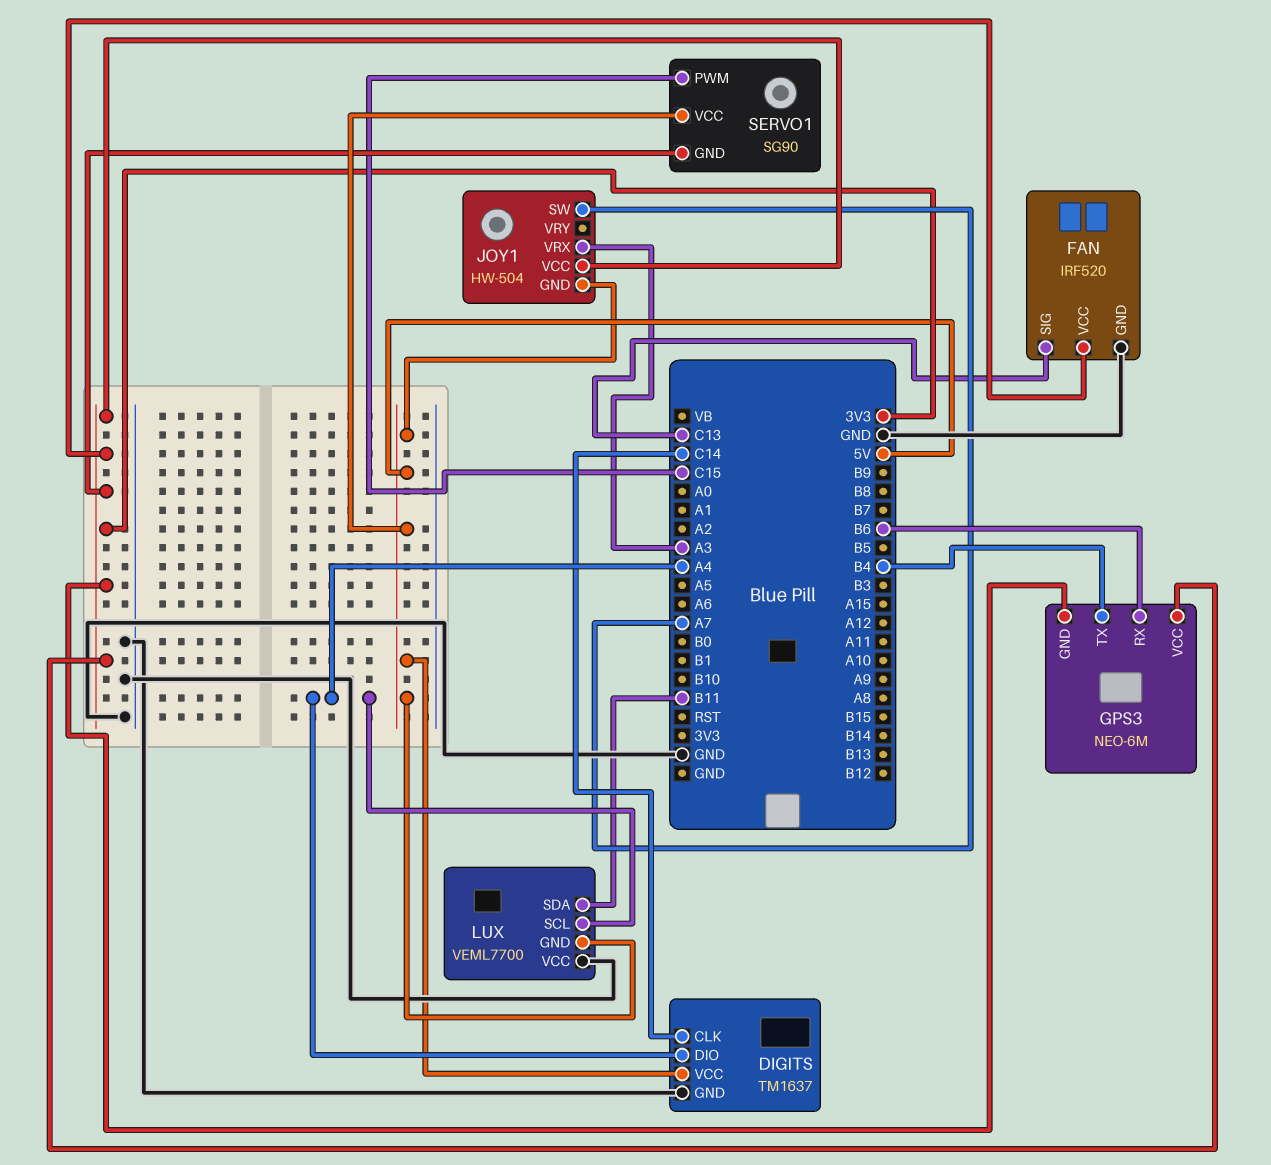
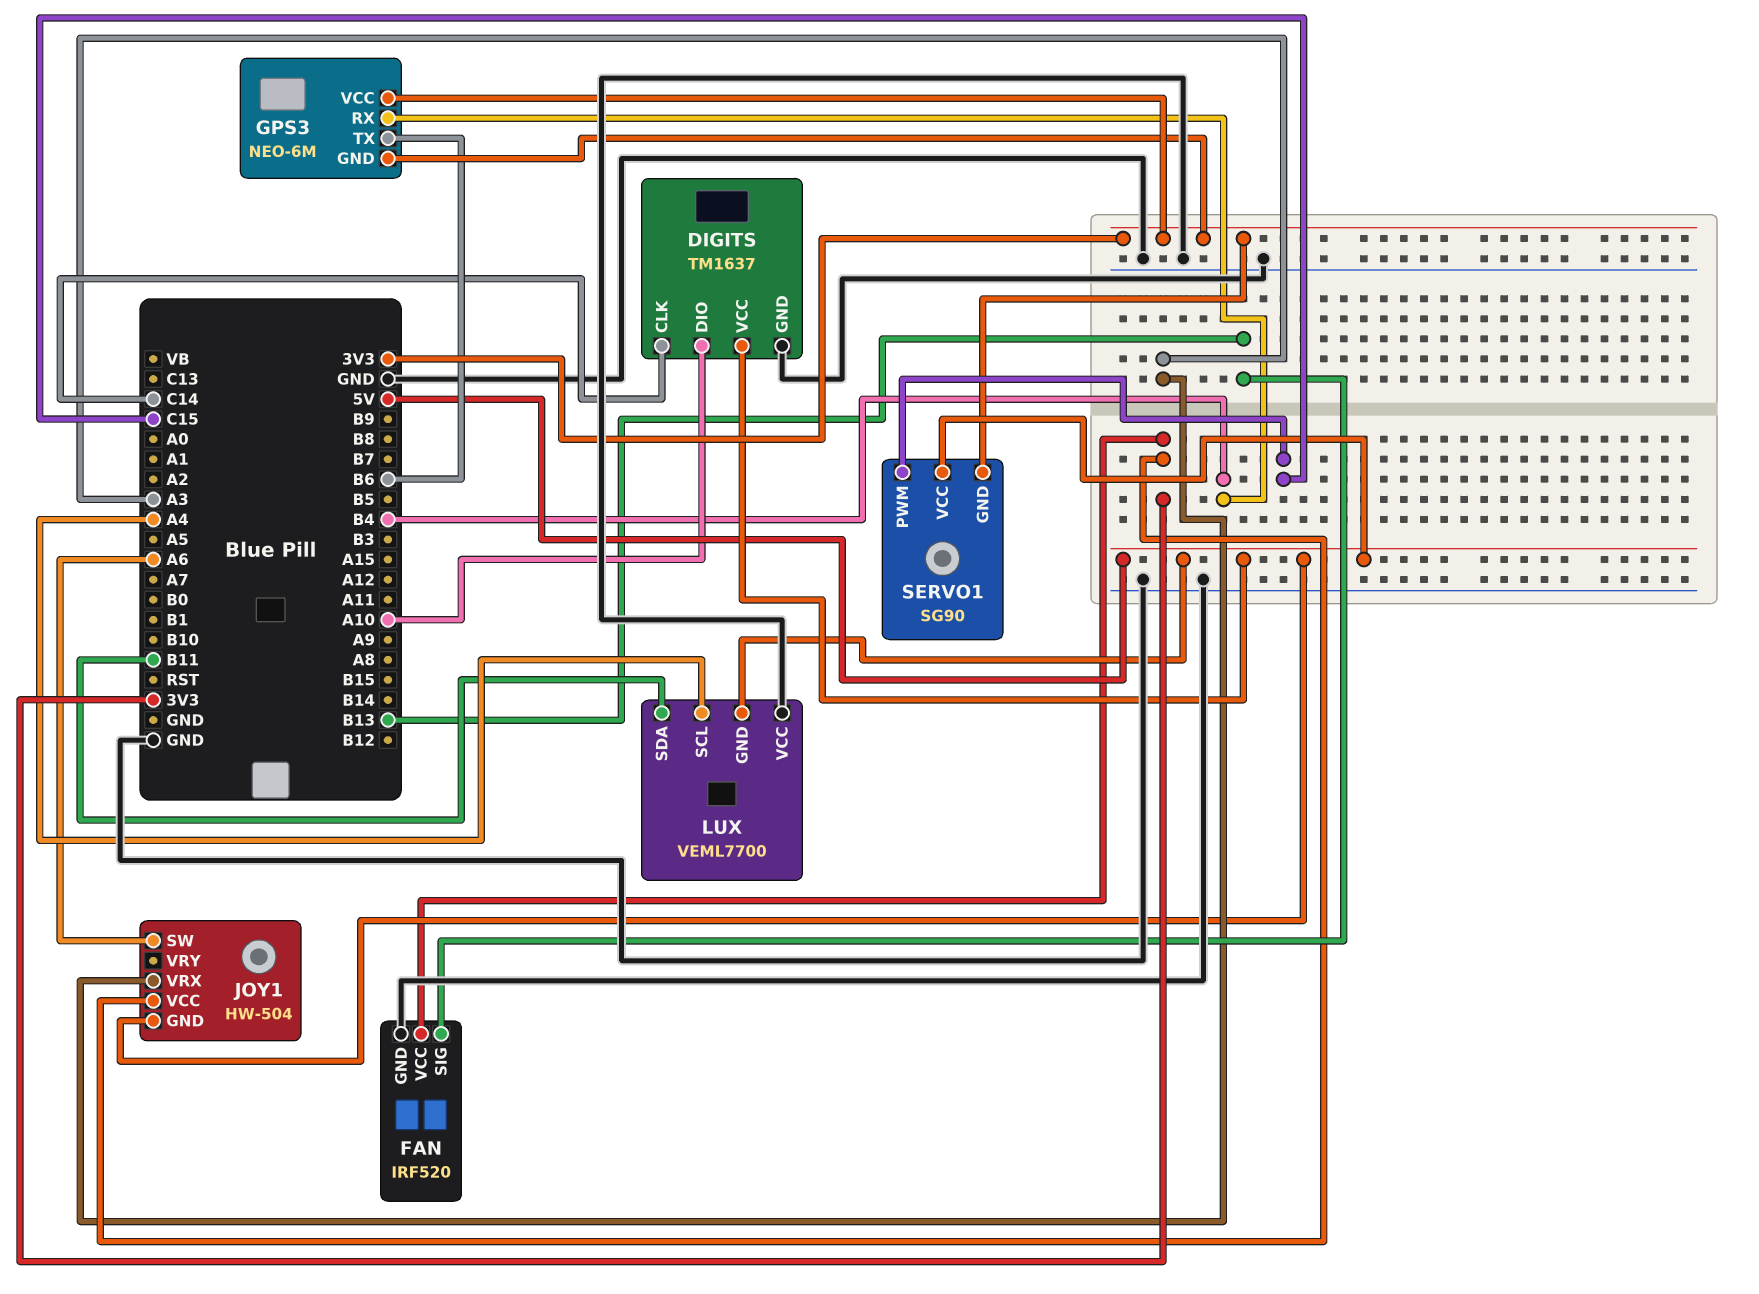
DIGITS pin DIO: A4 -> A10
FAN pin SIG: C13 -> B13
GPS3 pin RX: B6 -> B4
GPS3 pin TX: B4 -> B6
JOY1 pin SW: A7 -> A6

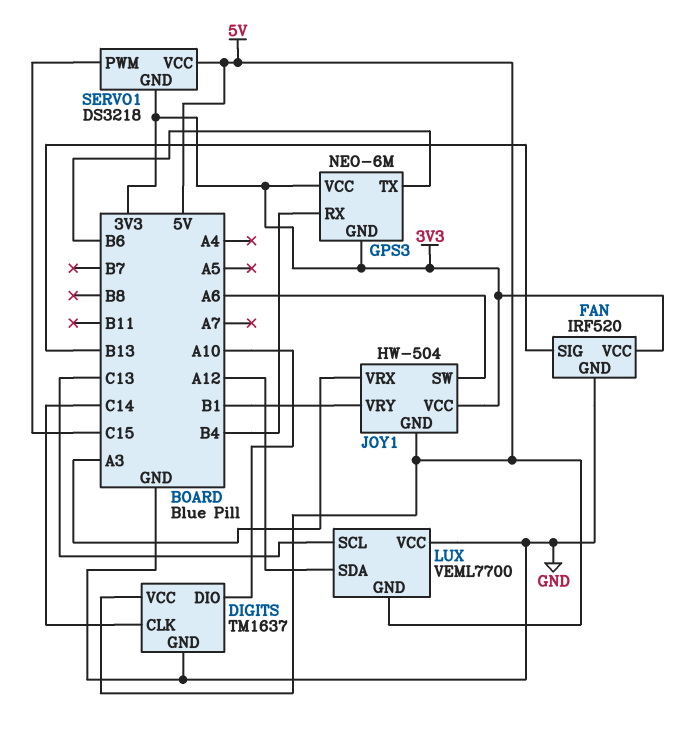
JOY1 pin VRY: none -> B1
LUX pin SCL: A4 -> C13
LUX pin SDA: B11 -> A12
SERVO1: SG90 -> DS3218

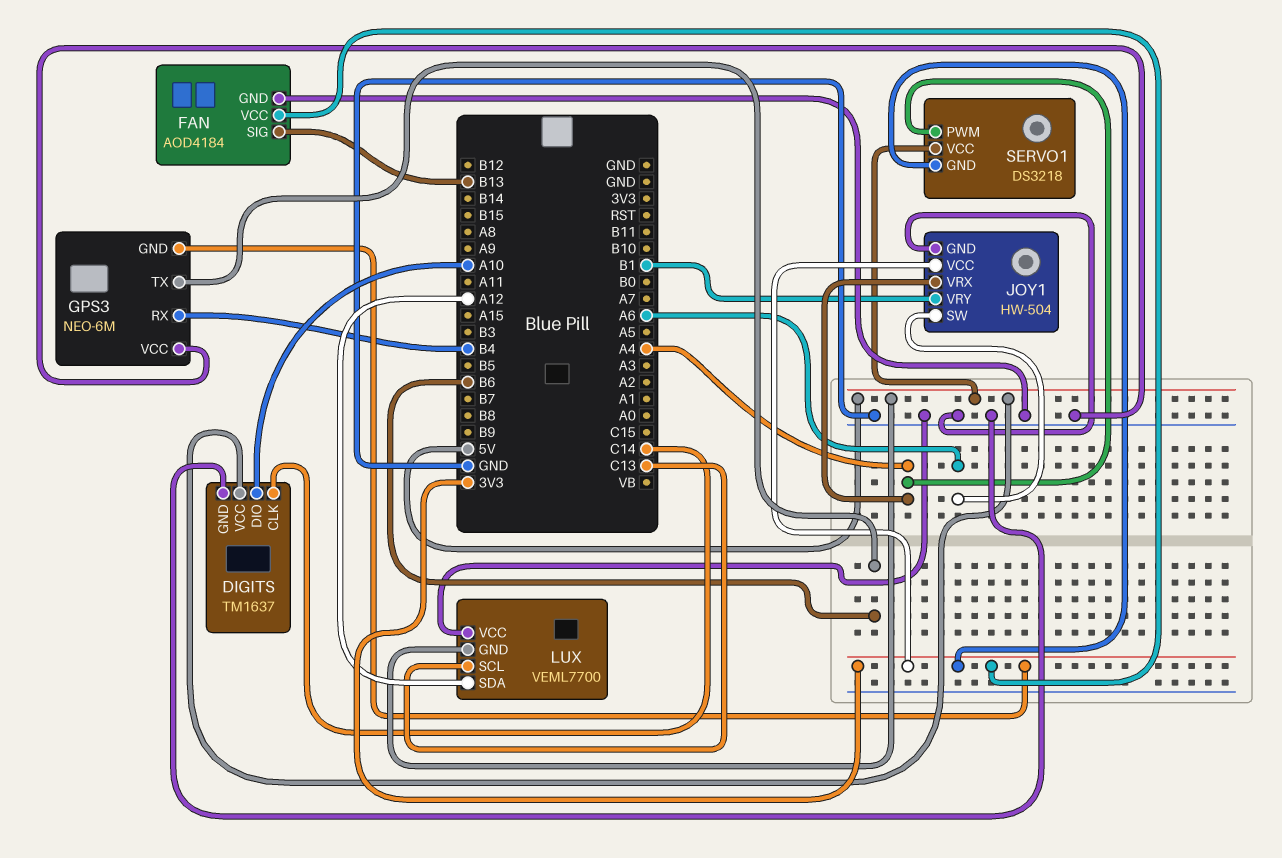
FAN: IRF520 -> AOD4184
GPS3 pin VCC: 3V3 -> GND
JOY1 pin GND: 5V -> GND
JOY1 pin VRX: A3 -> A4
SERVO1 pin PWM: C15 -> A4

